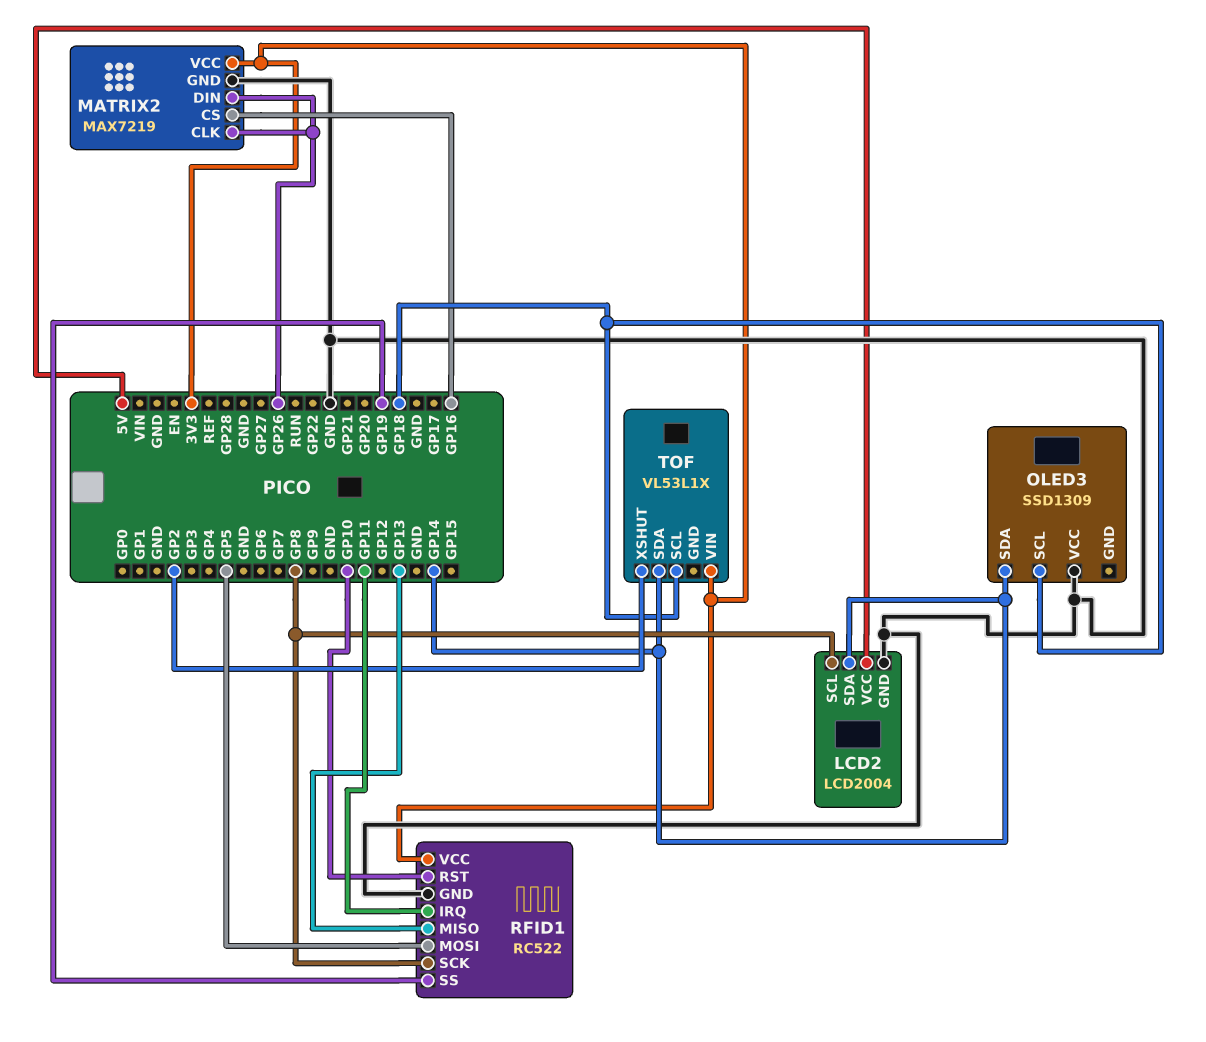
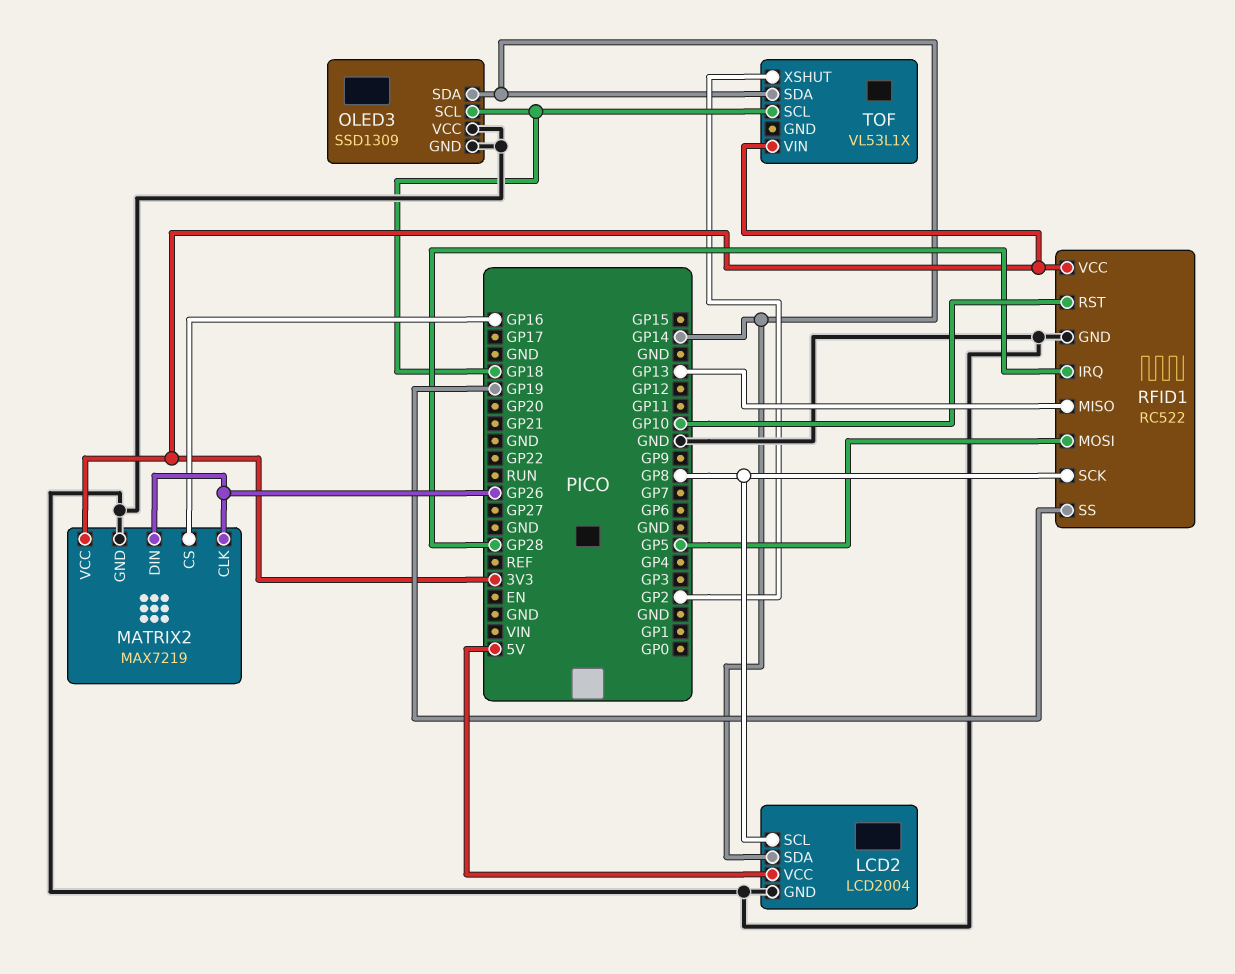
OLED3 pin GND: none -> GND
RFID1 pin IRQ: GP11 -> GP28

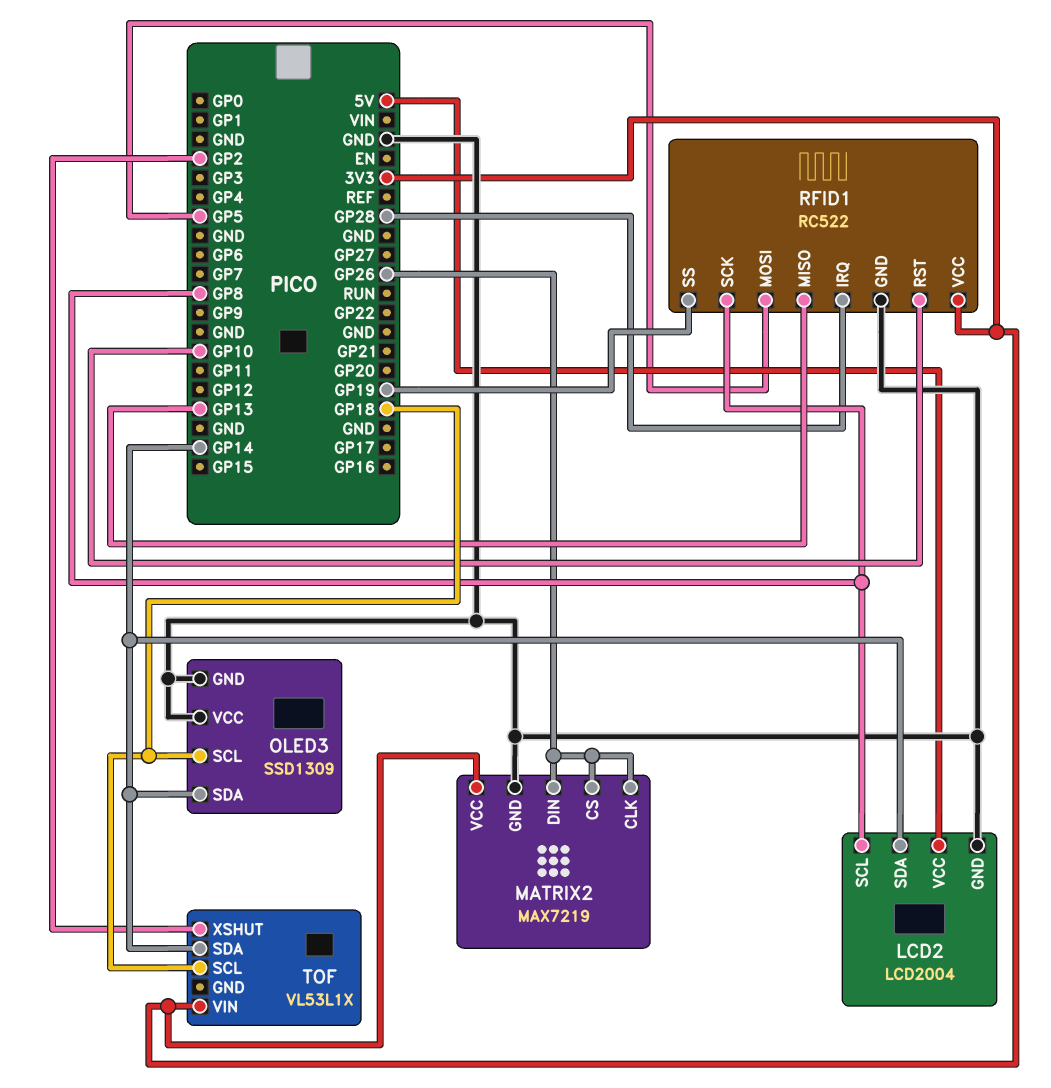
MATRIX2 pin CS: GP16 -> GP26

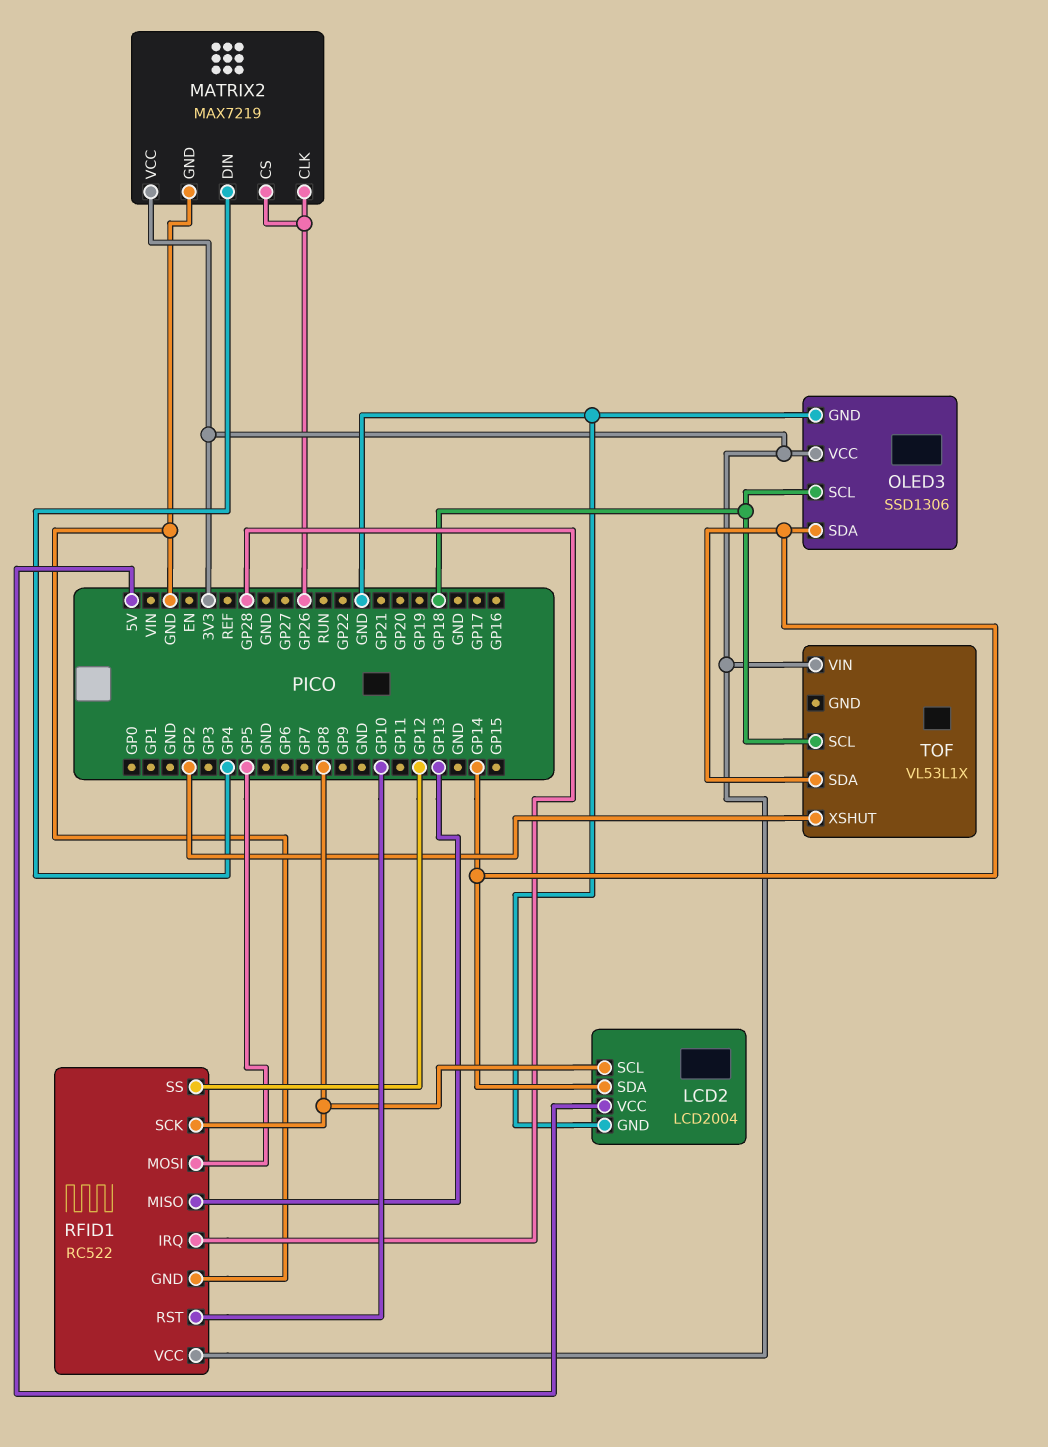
MATRIX2 pin DIN: GP26 -> GP4
OLED3: SSD1309 -> SSD1306
OLED3 pin VCC: GND -> 3V3
RFID1 pin SS: GP19 -> GP12

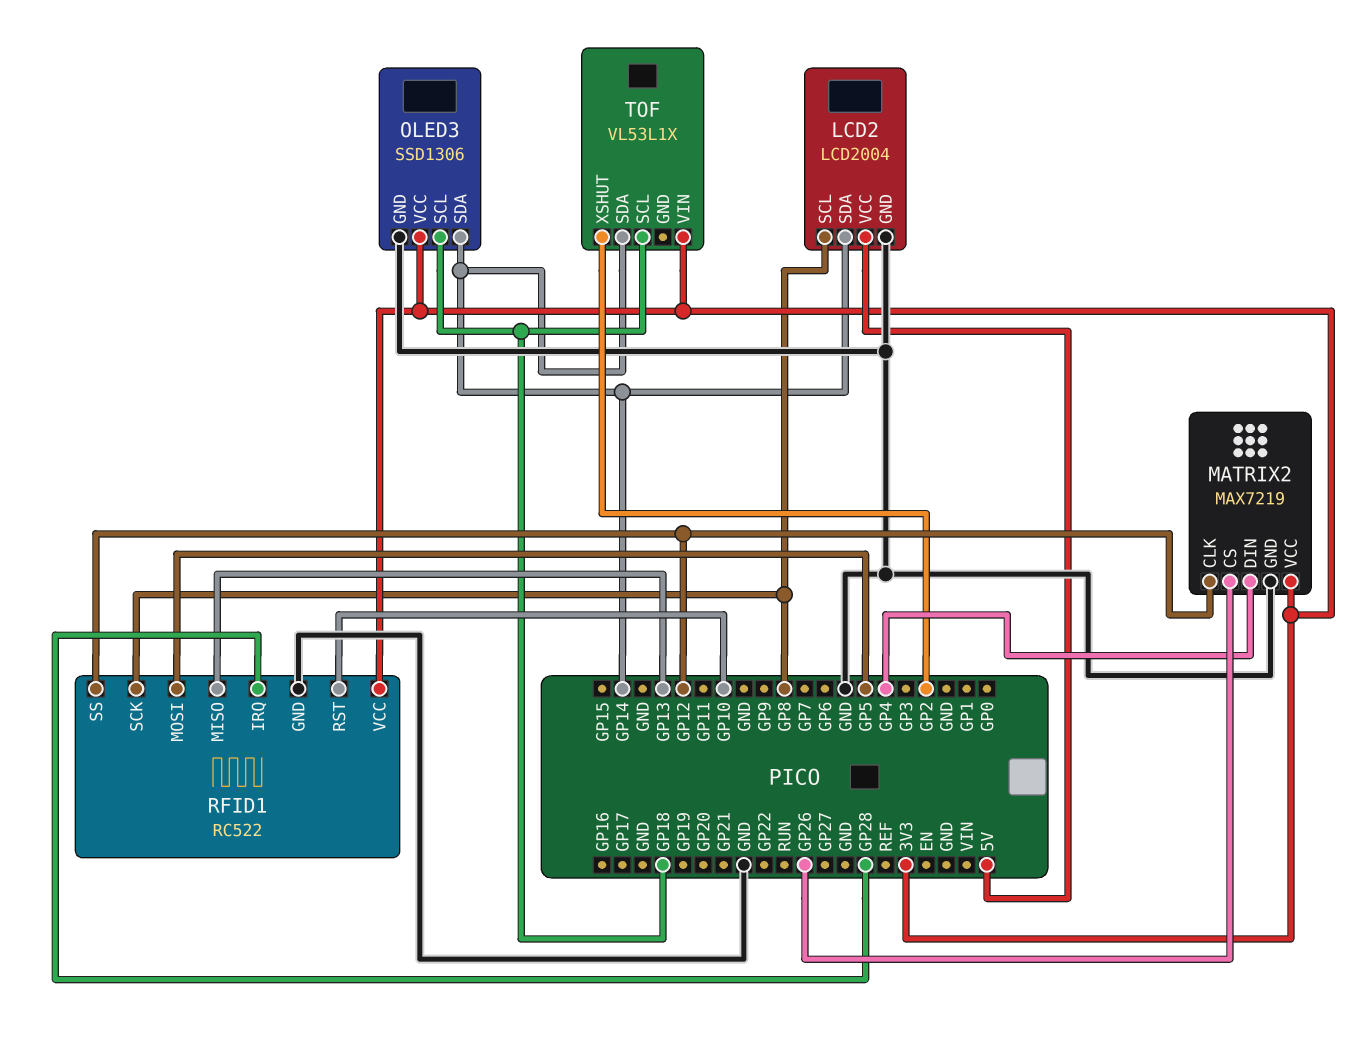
MATRIX2 pin CLK: GP26 -> GP12

